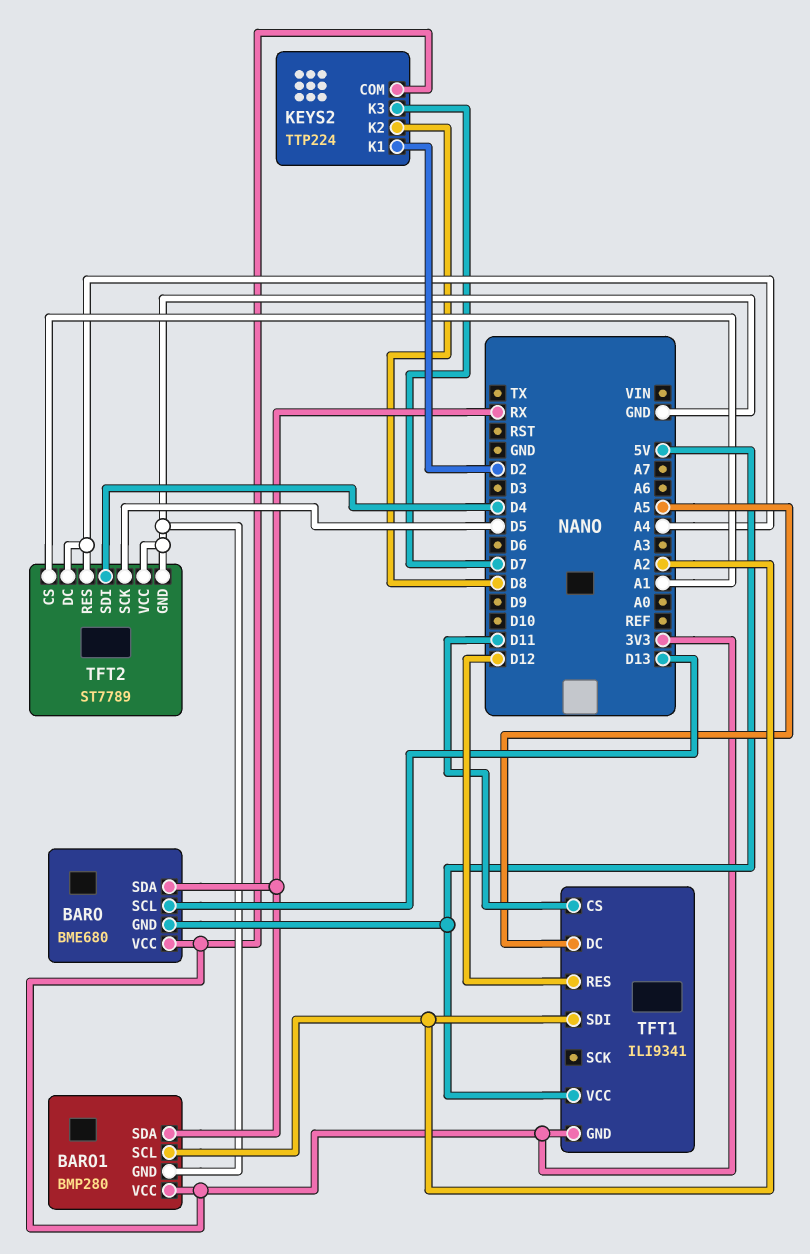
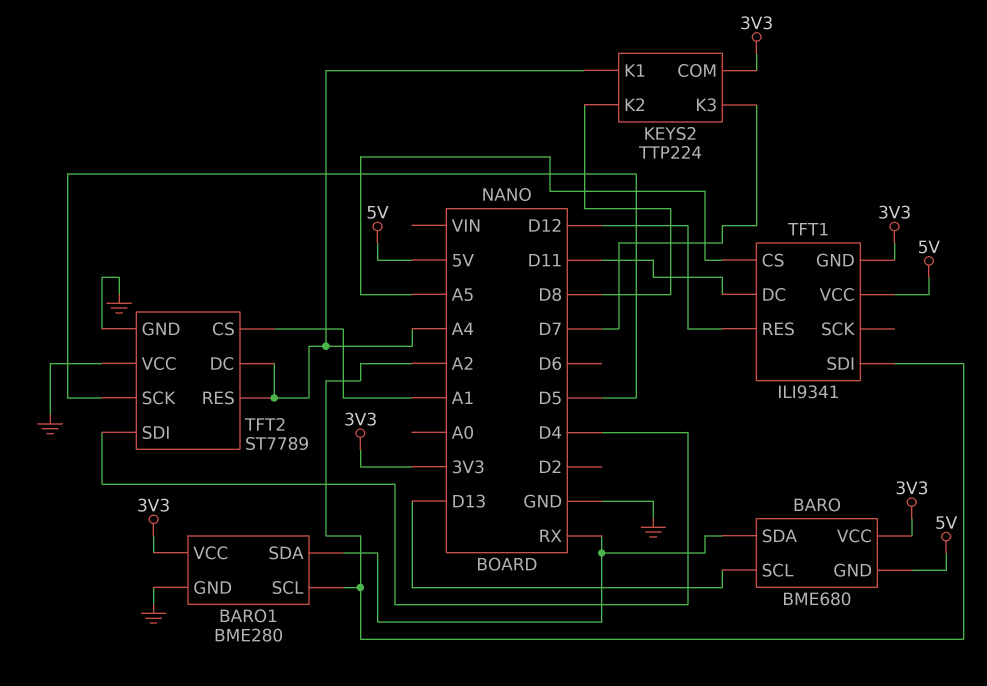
BARO1: BMP280 -> BME280
KEYS2 pin K1: D2 -> A4
TFT1 pin CS: D11 -> A5
TFT1 pin DC: A5 -> D11

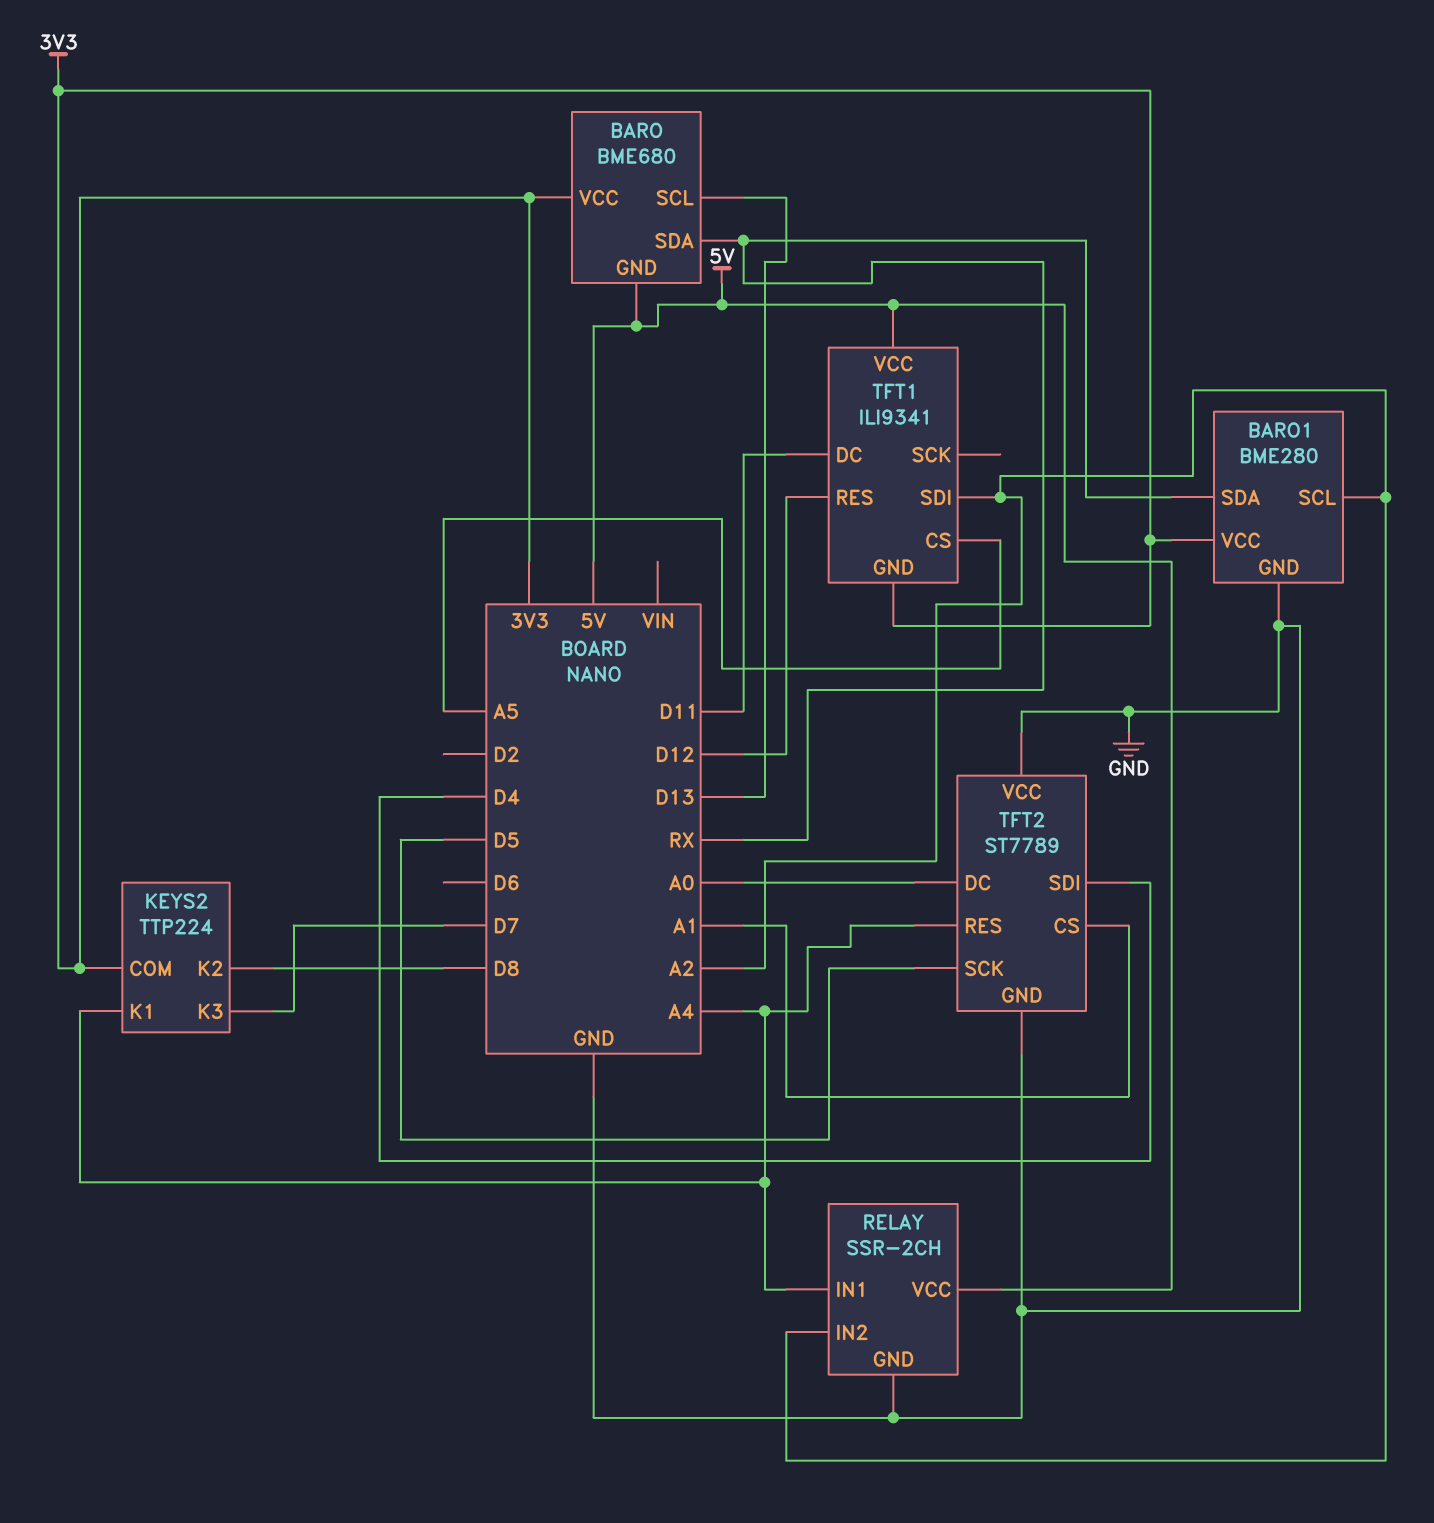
RELAY: none -> SSR-2CH
RELAY pin GND: none -> GND
RELAY pin IN1: none -> A4
RELAY pin IN2: none -> A2
RELAY pin VCC: none -> 5V
TFT2 pin DC: A4 -> A0

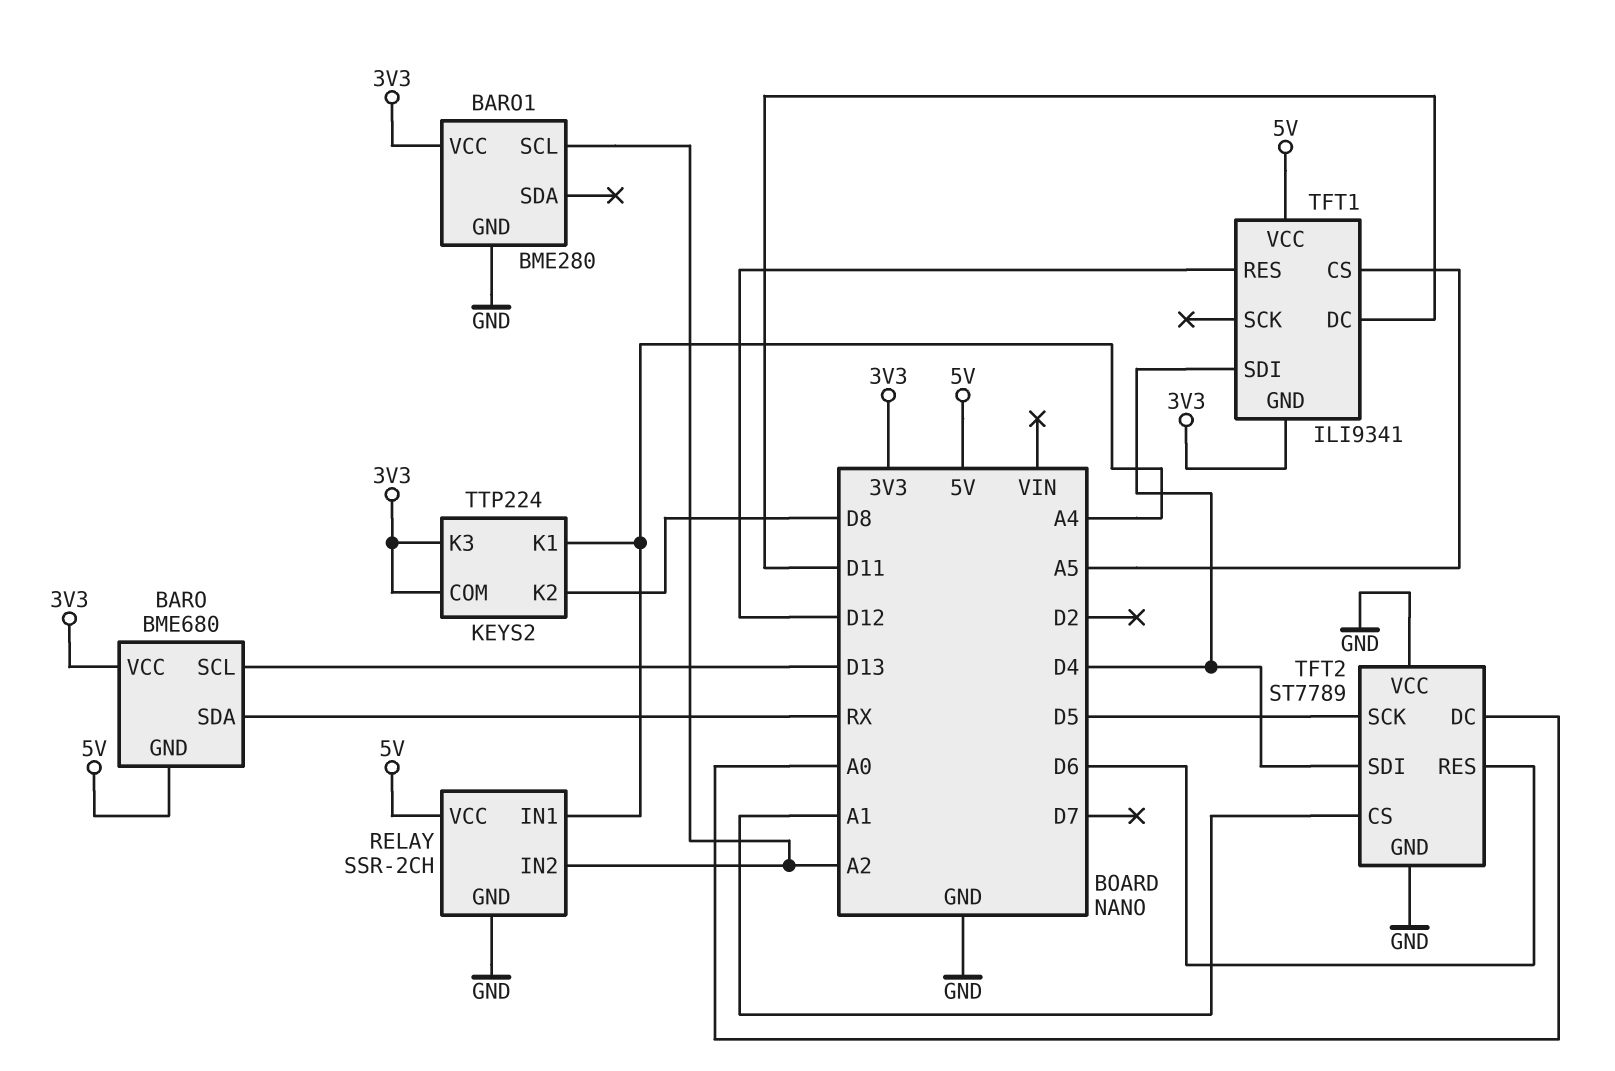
BARO1 pin SDA: RX -> none
KEYS2 pin K3: D7 -> 3V3
TFT1 pin SDI: A2 -> D4
TFT2 pin RES: A4 -> D6

